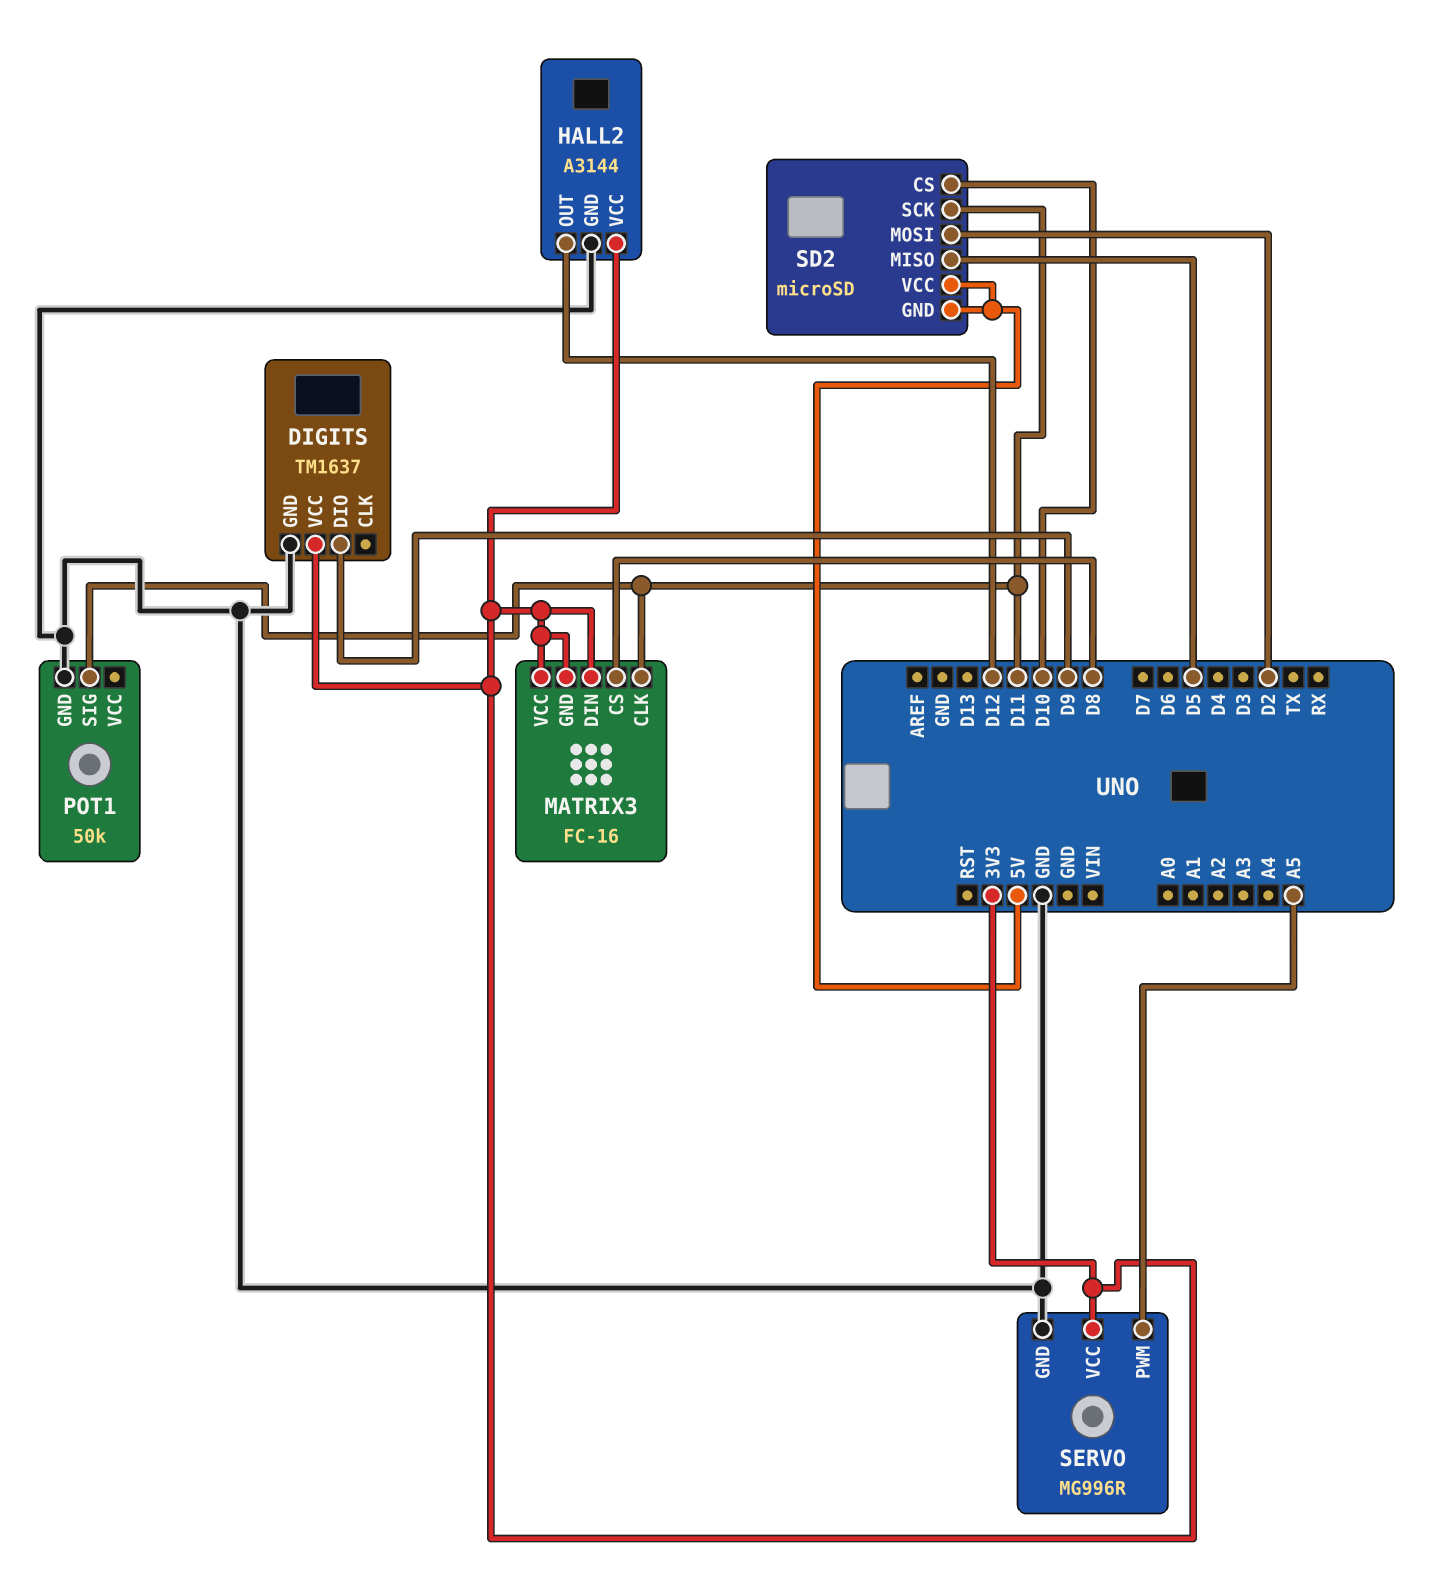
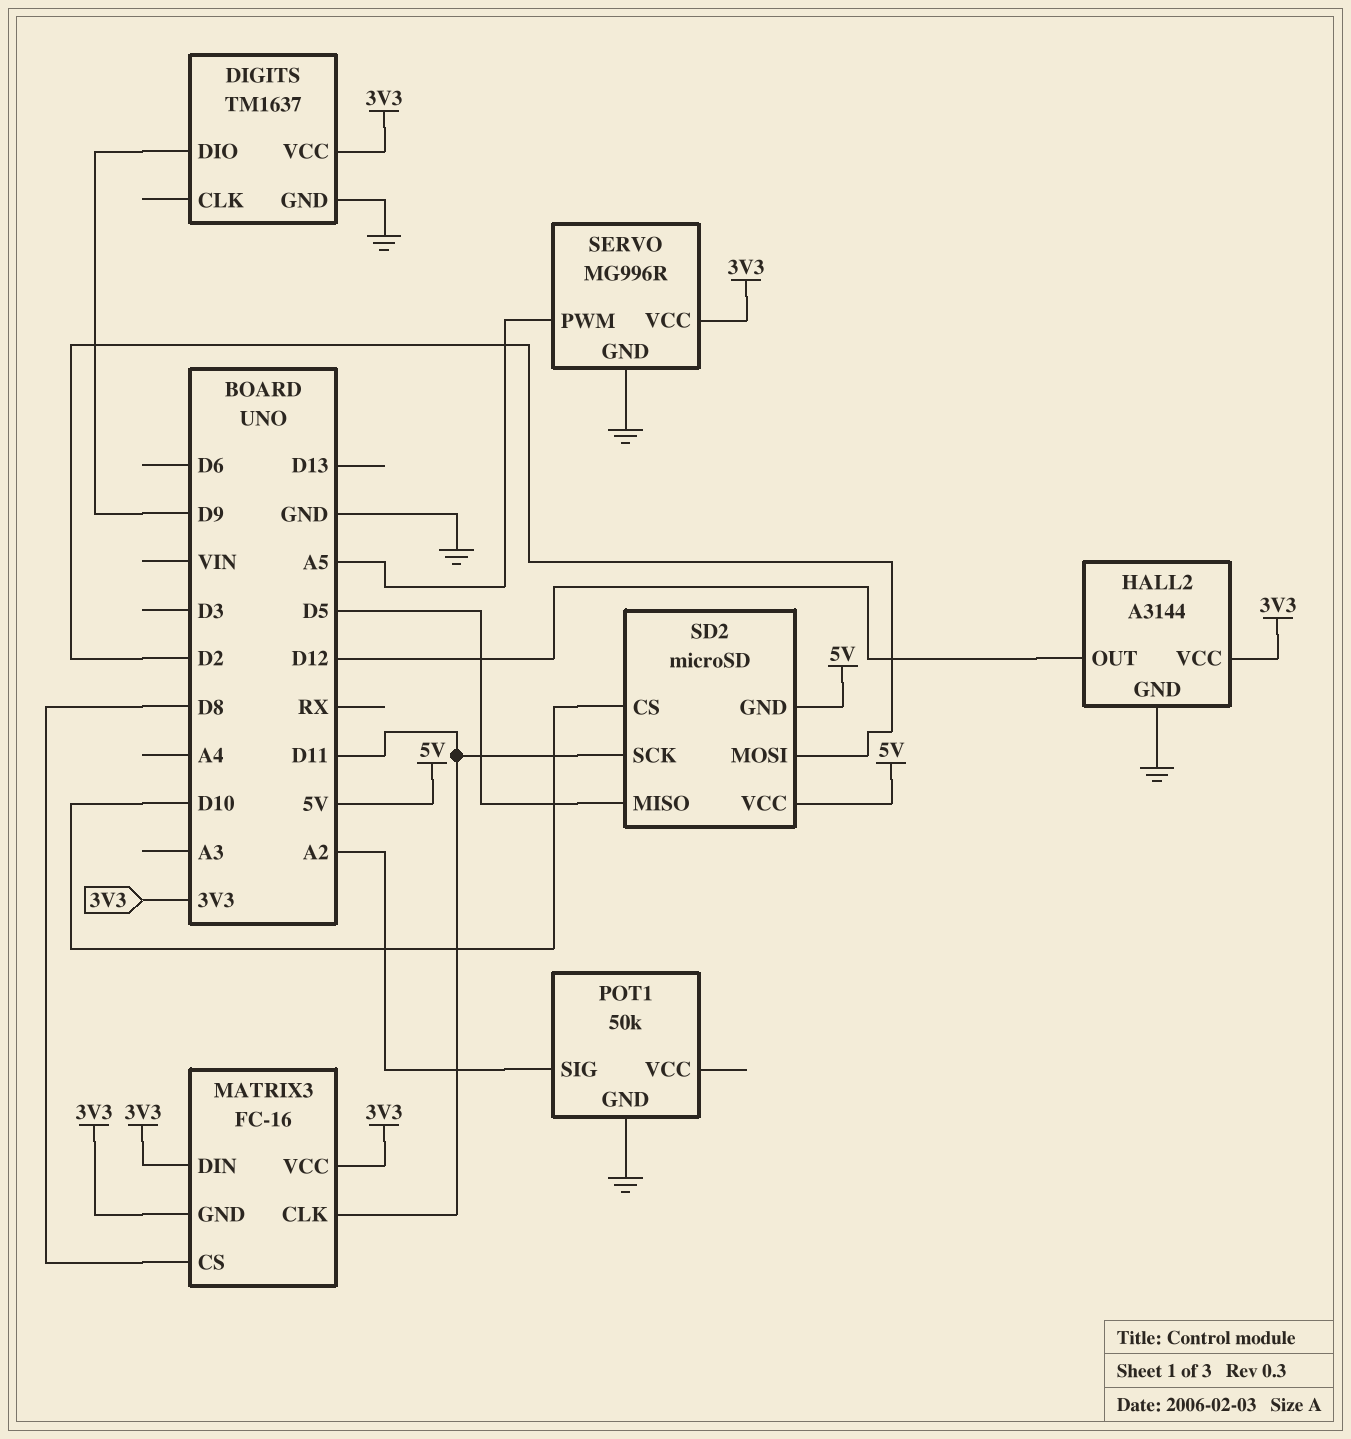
POT1 pin SIG: D11 -> A2

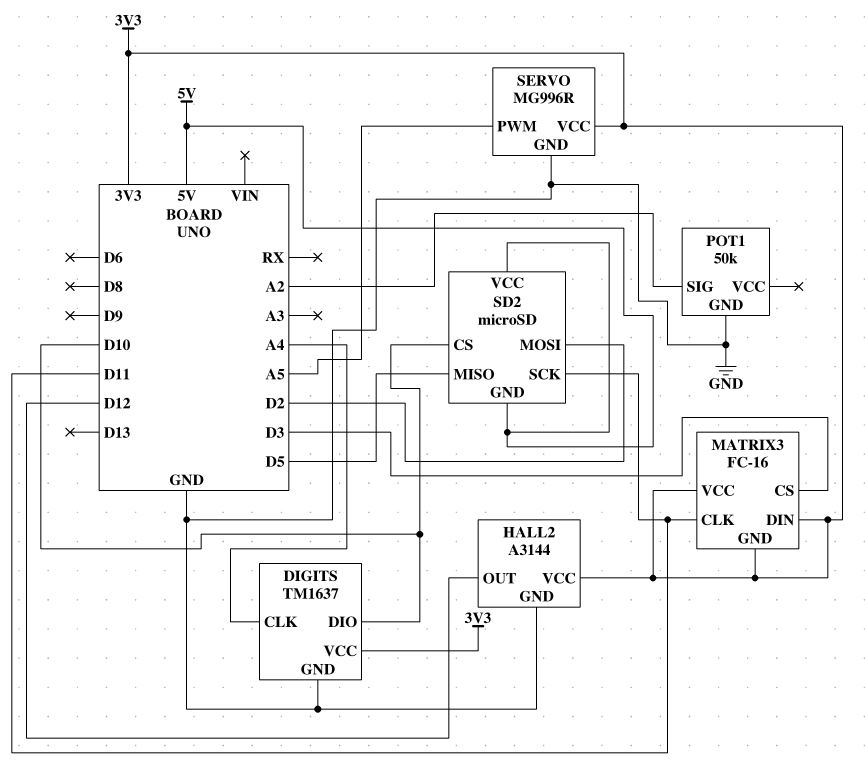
DIGITS pin CLK: none -> A4
DIGITS pin DIO: D9 -> D10
MATRIX3 pin CS: D8 -> D3

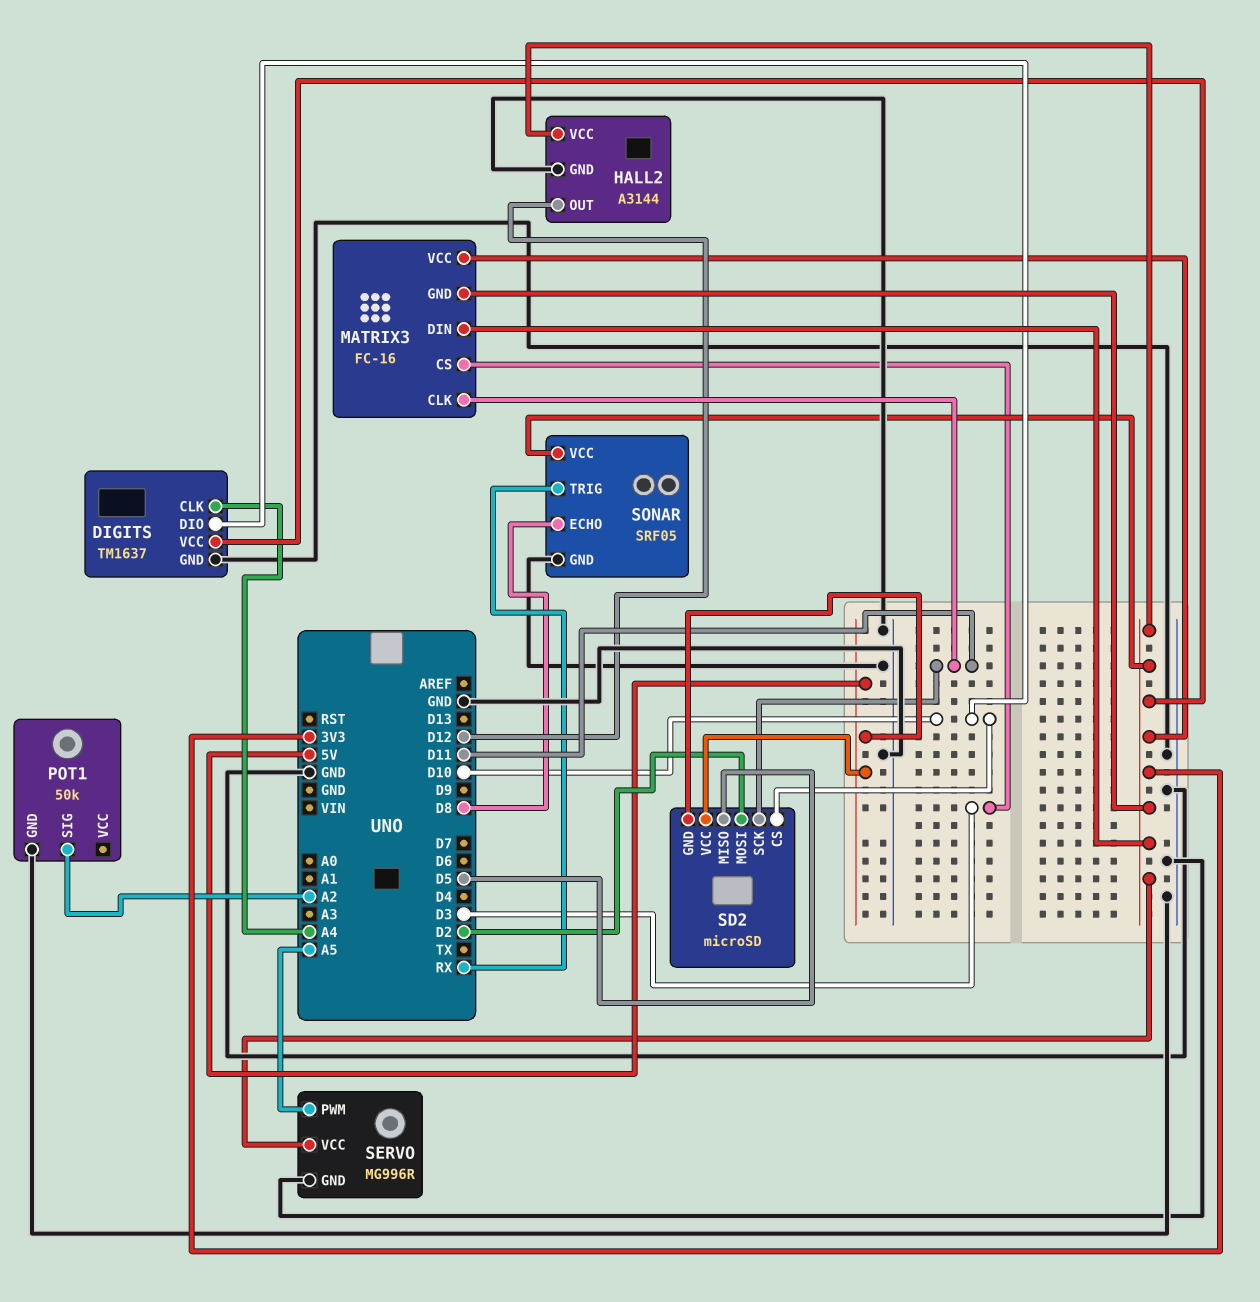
SONAR: none -> SRF05
SONAR pin ECHO: none -> D8
SONAR pin GND: none -> GND
SONAR pin TRIG: none -> RX
SONAR pin VCC: none -> 3V3

